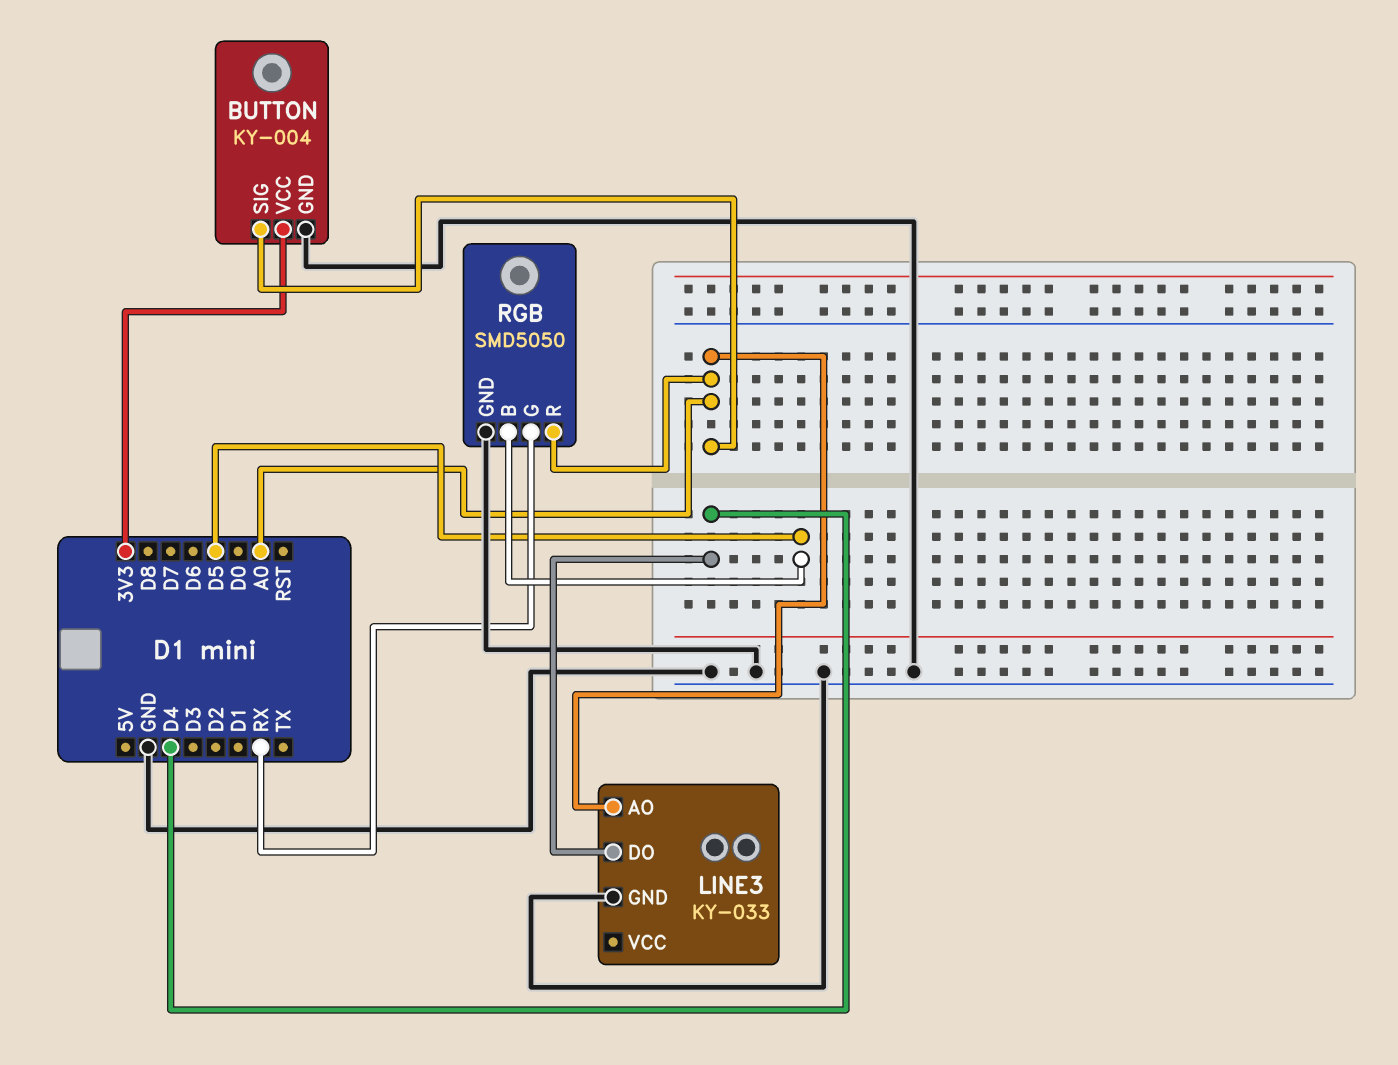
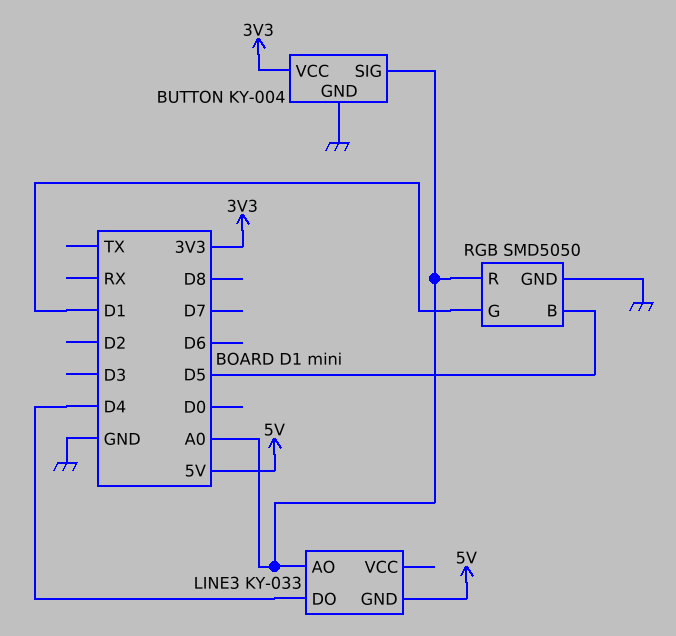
LINE3 pin GND: GND -> 5V
RGB pin G: RX -> D1

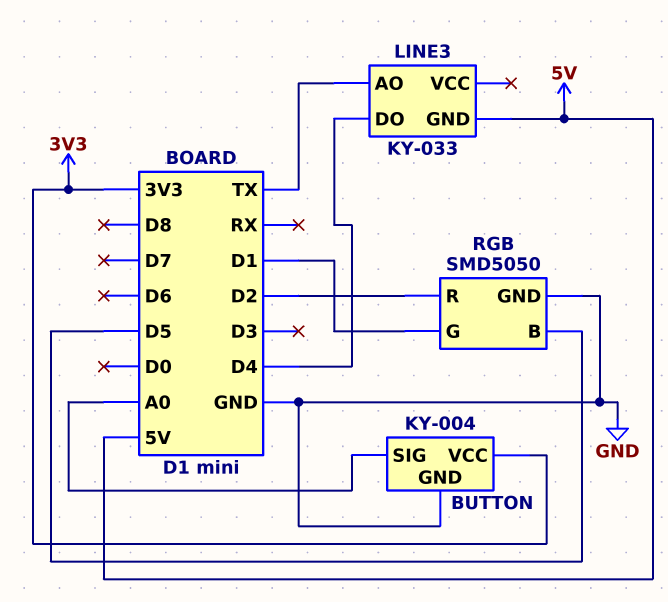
LINE3 pin AO: A0 -> TX
RGB pin R: A0 -> D2

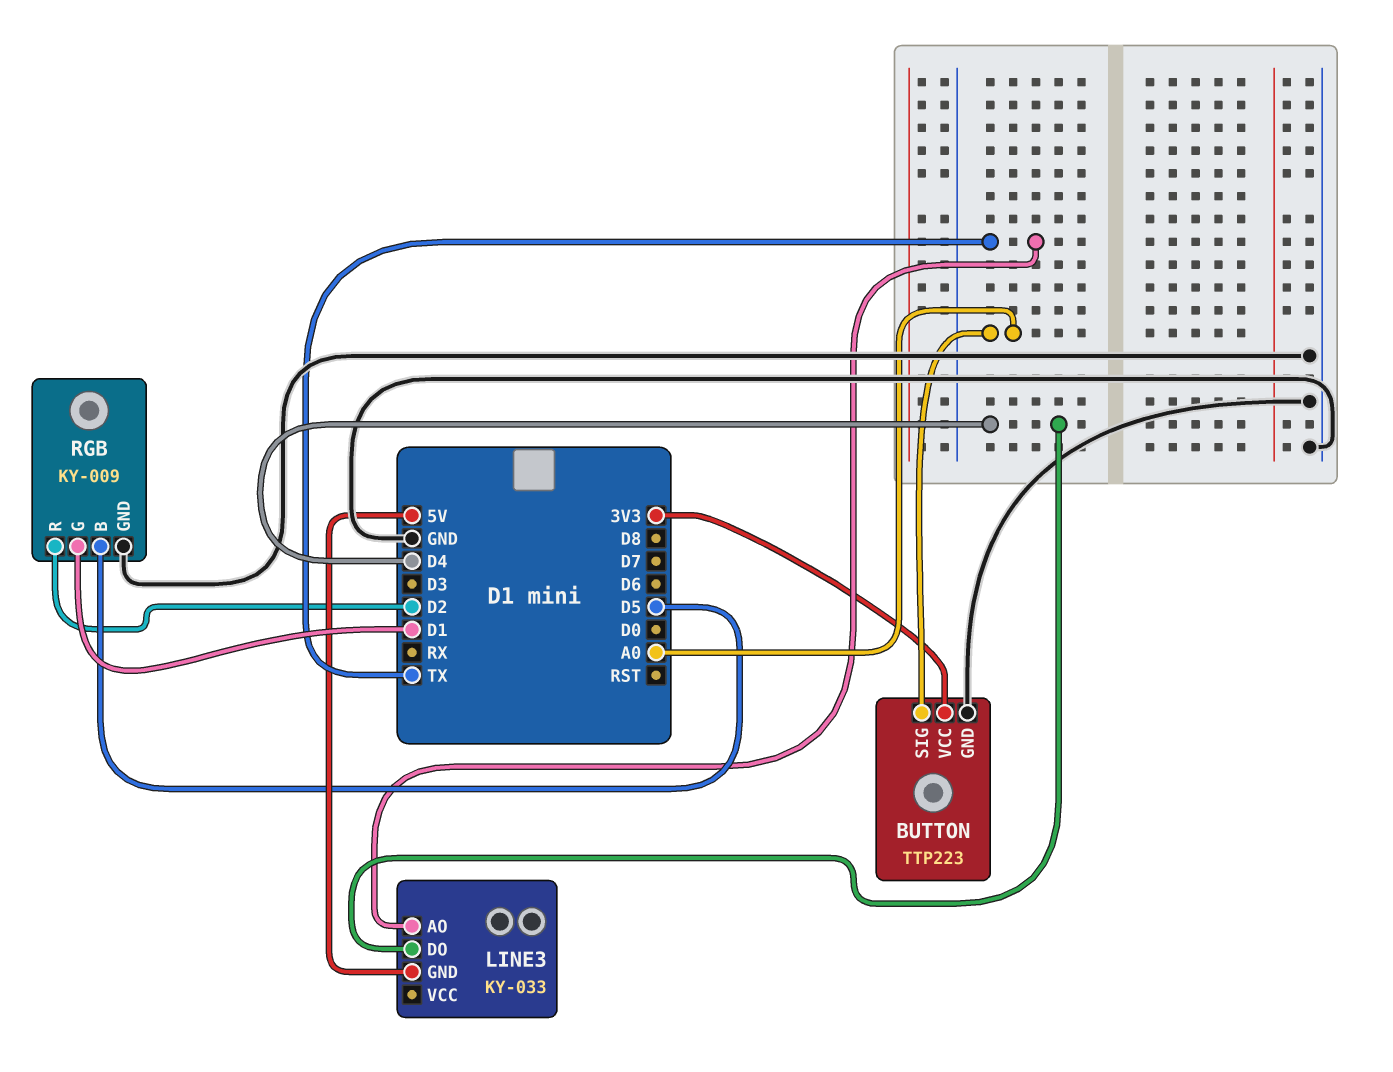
BUTTON: KY-004 -> TTP223
RGB: SMD5050 -> KY-009

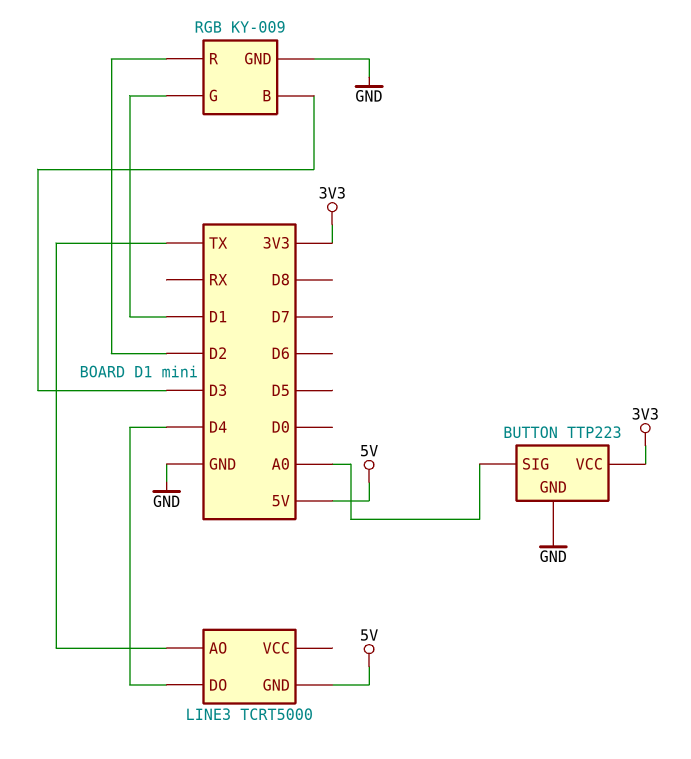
LINE3: KY-033 -> TCRT5000
RGB pin B: D5 -> D3

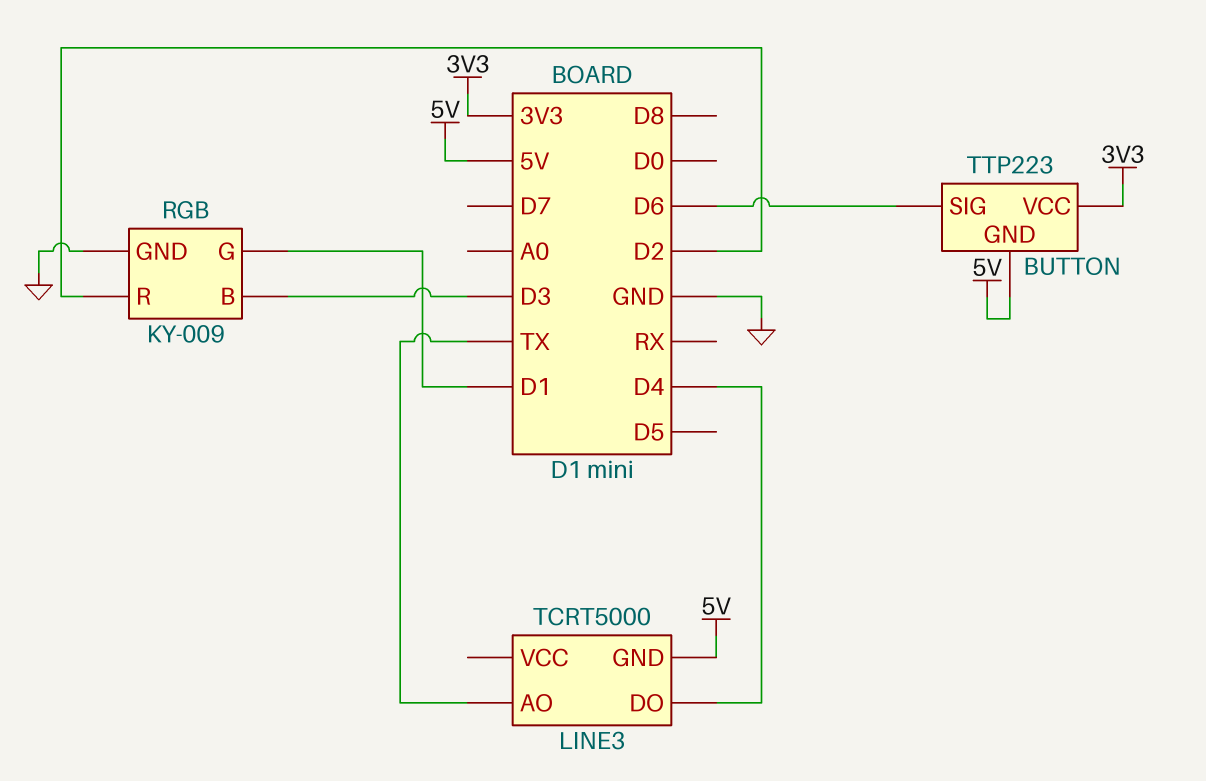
BUTTON pin GND: GND -> 5V
BUTTON pin SIG: A0 -> D6

